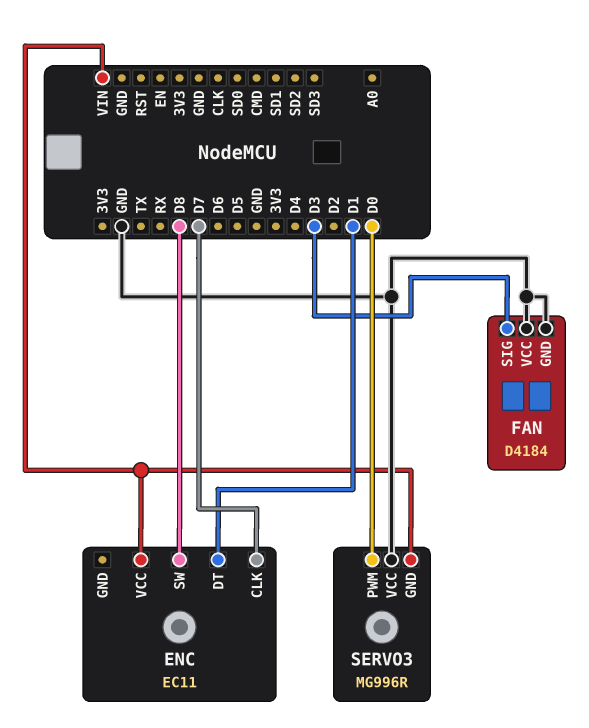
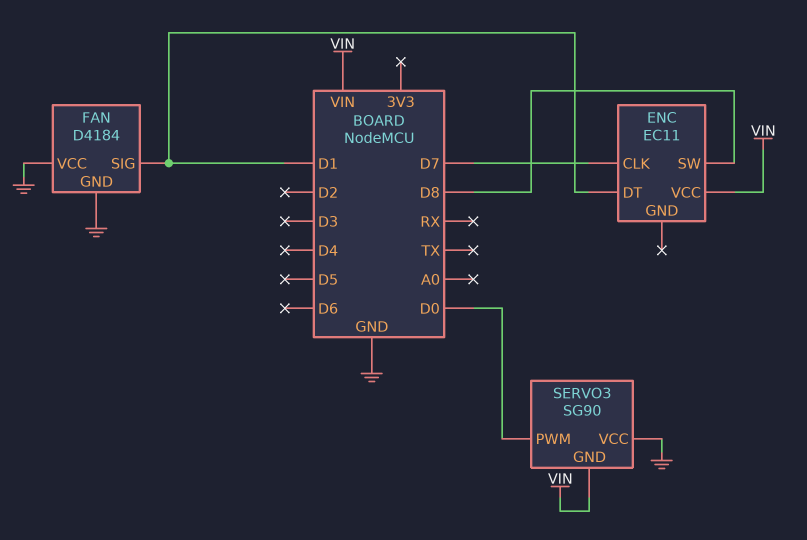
FAN pin SIG: D3 -> D1
SERVO3: MG996R -> SG90

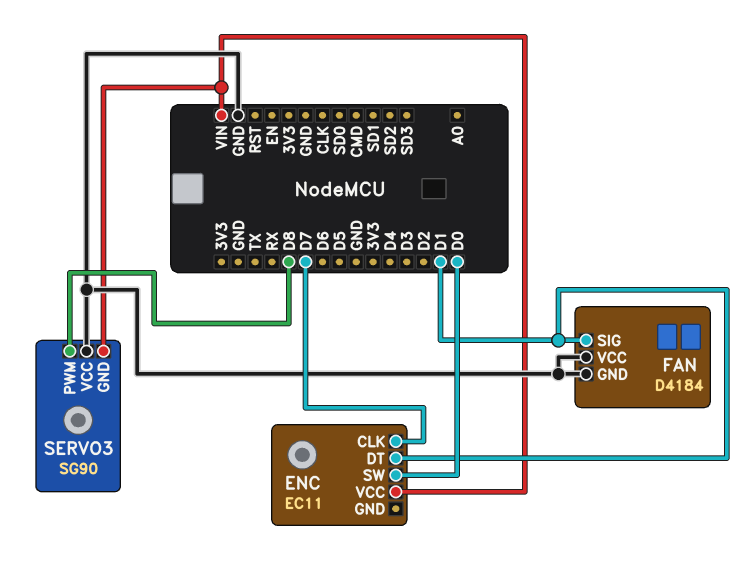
ENC pin SW: D8 -> D0
SERVO3 pin PWM: D0 -> D8

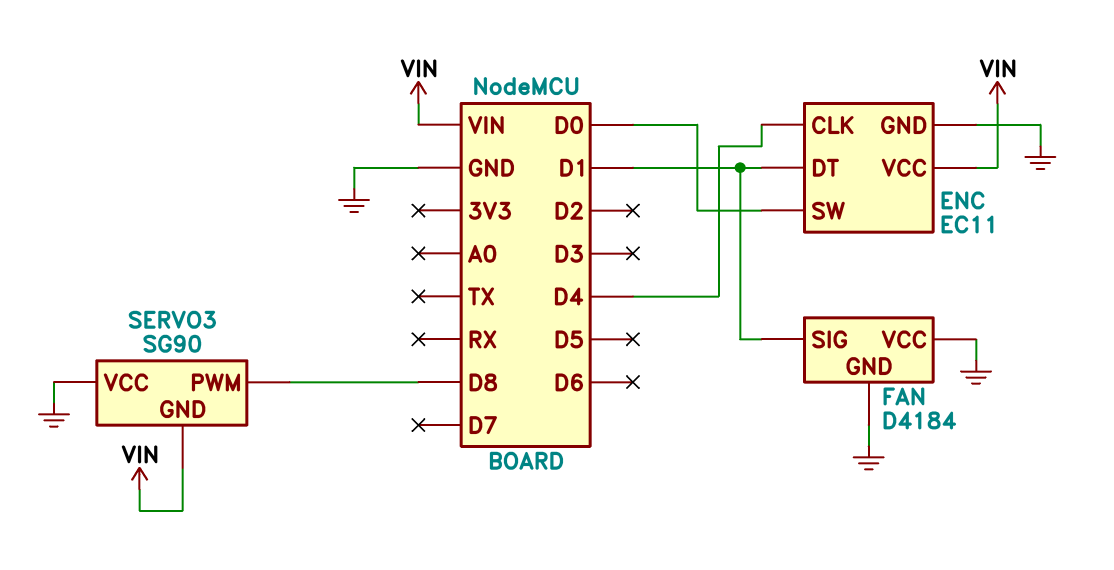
ENC pin CLK: D7 -> D4
ENC pin GND: none -> GND

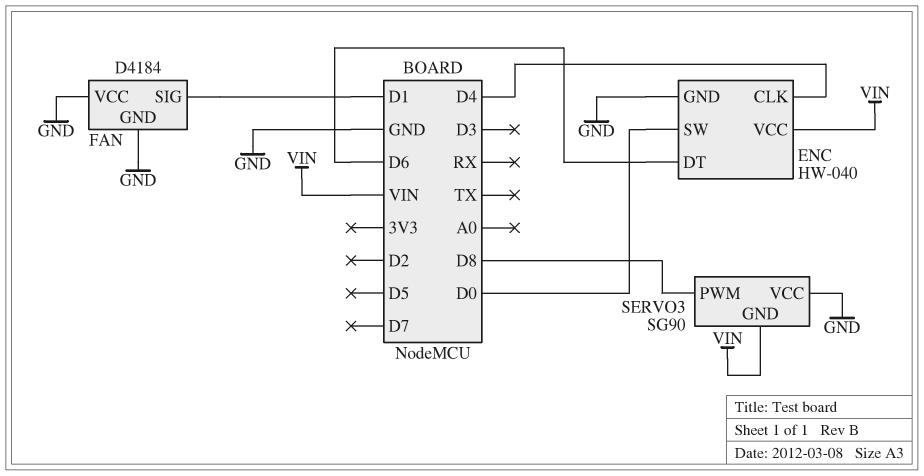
ENC: EC11 -> HW-040
ENC pin DT: D1 -> D6

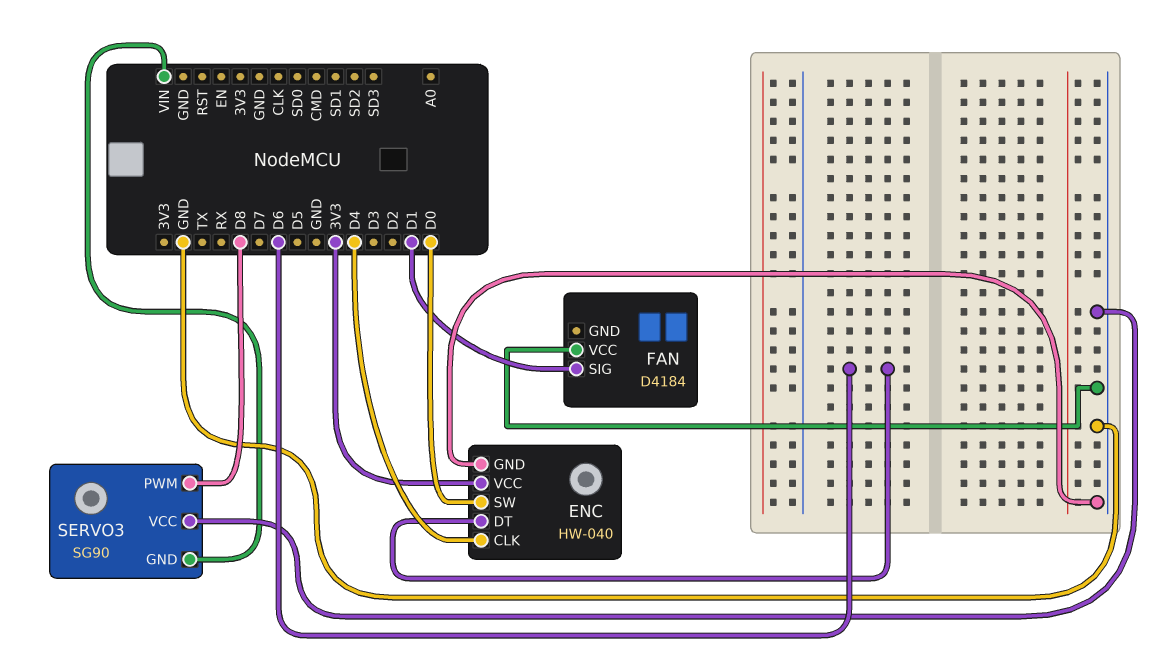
ENC pin VCC: VIN -> 3V3
FAN pin GND: GND -> none

